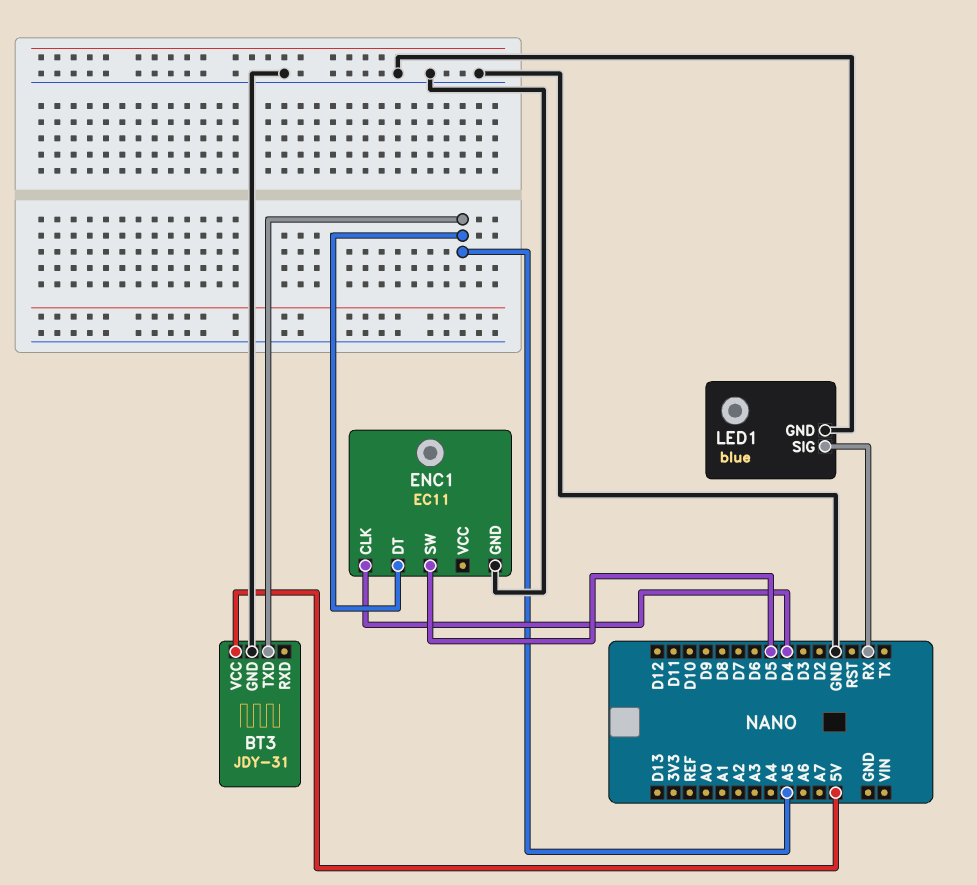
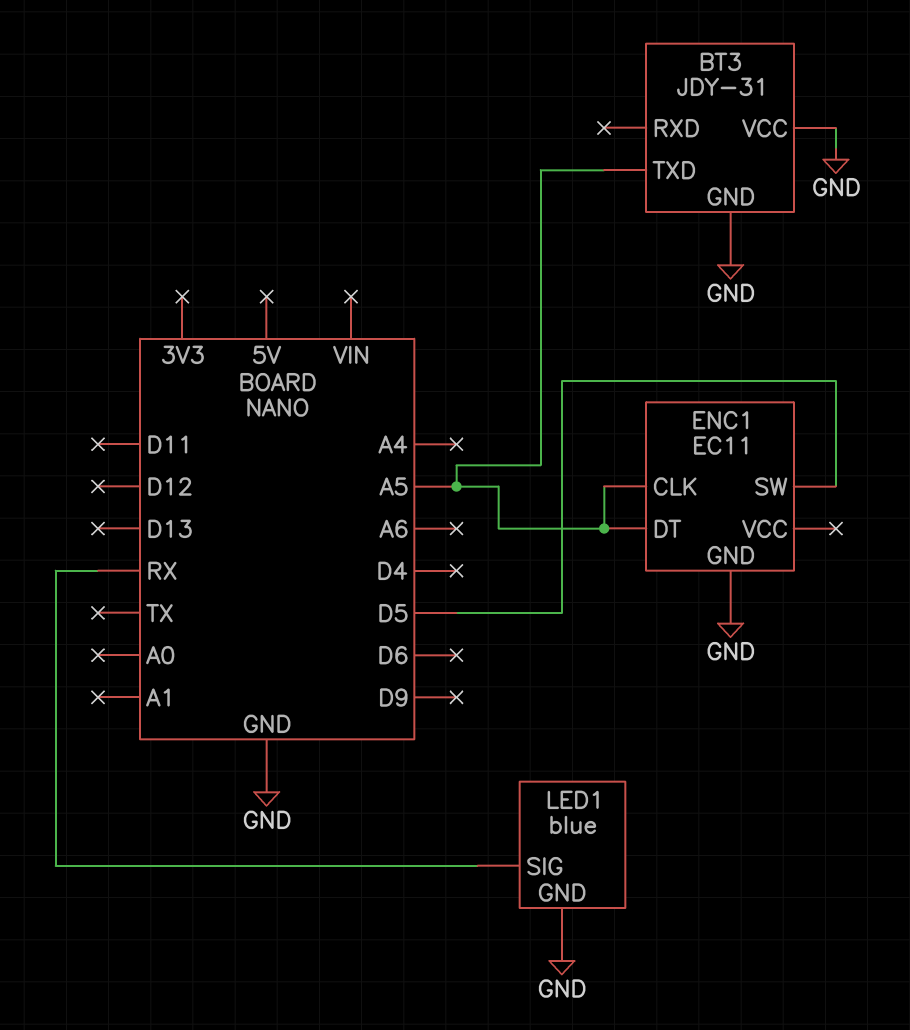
BT3 pin VCC: 5V -> GND
ENC1 pin CLK: D4 -> A5

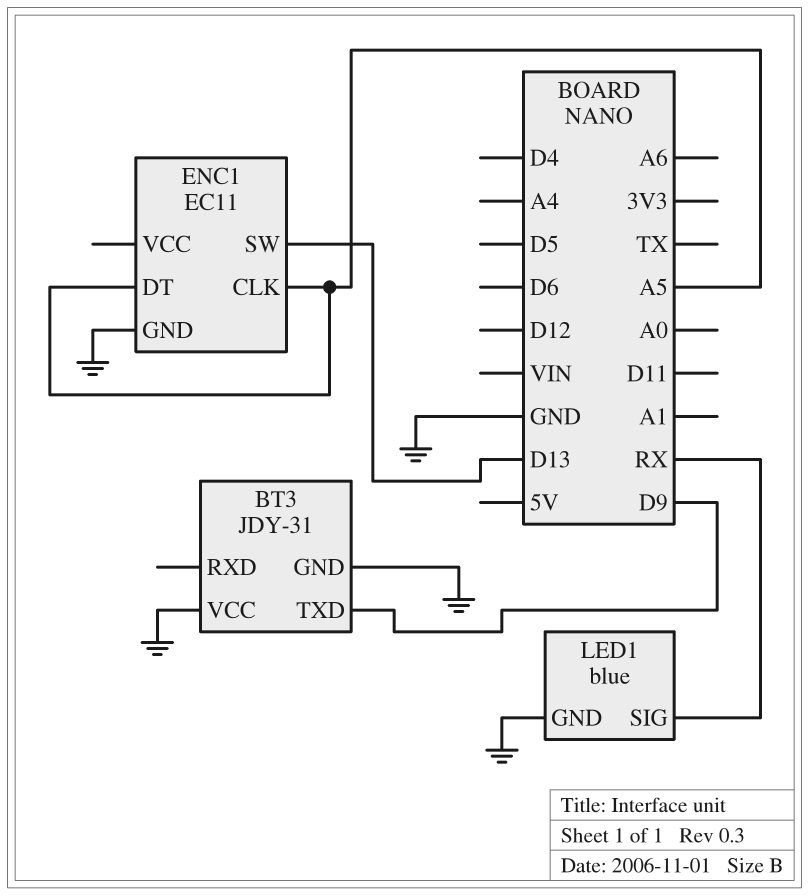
BT3 pin TXD: A5 -> D9
ENC1 pin SW: D5 -> D13

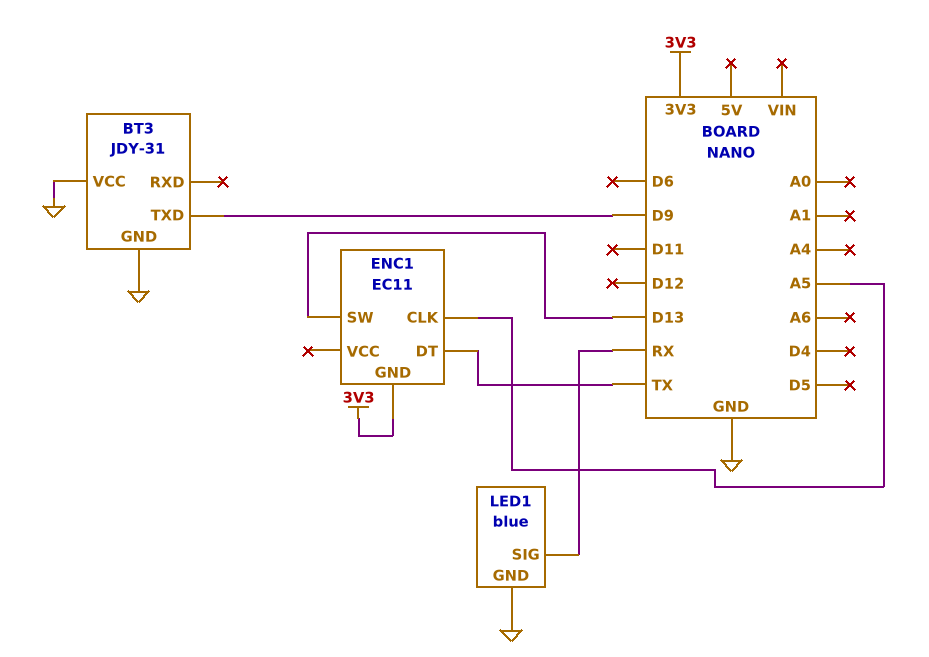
ENC1 pin DT: A5 -> TX
ENC1 pin GND: GND -> 3V3

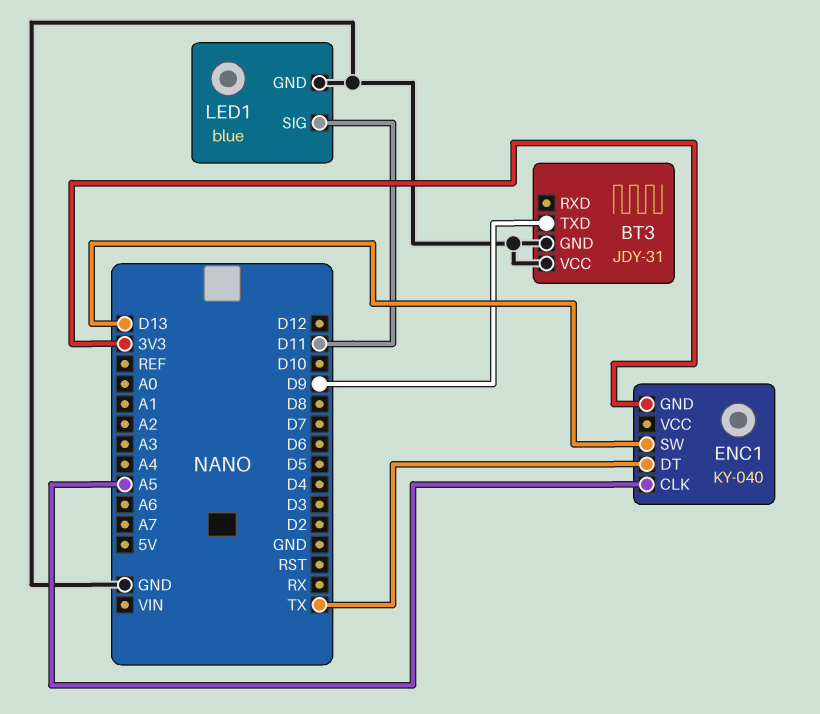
ENC1: EC11 -> KY-040
LED1 pin SIG: RX -> D11

